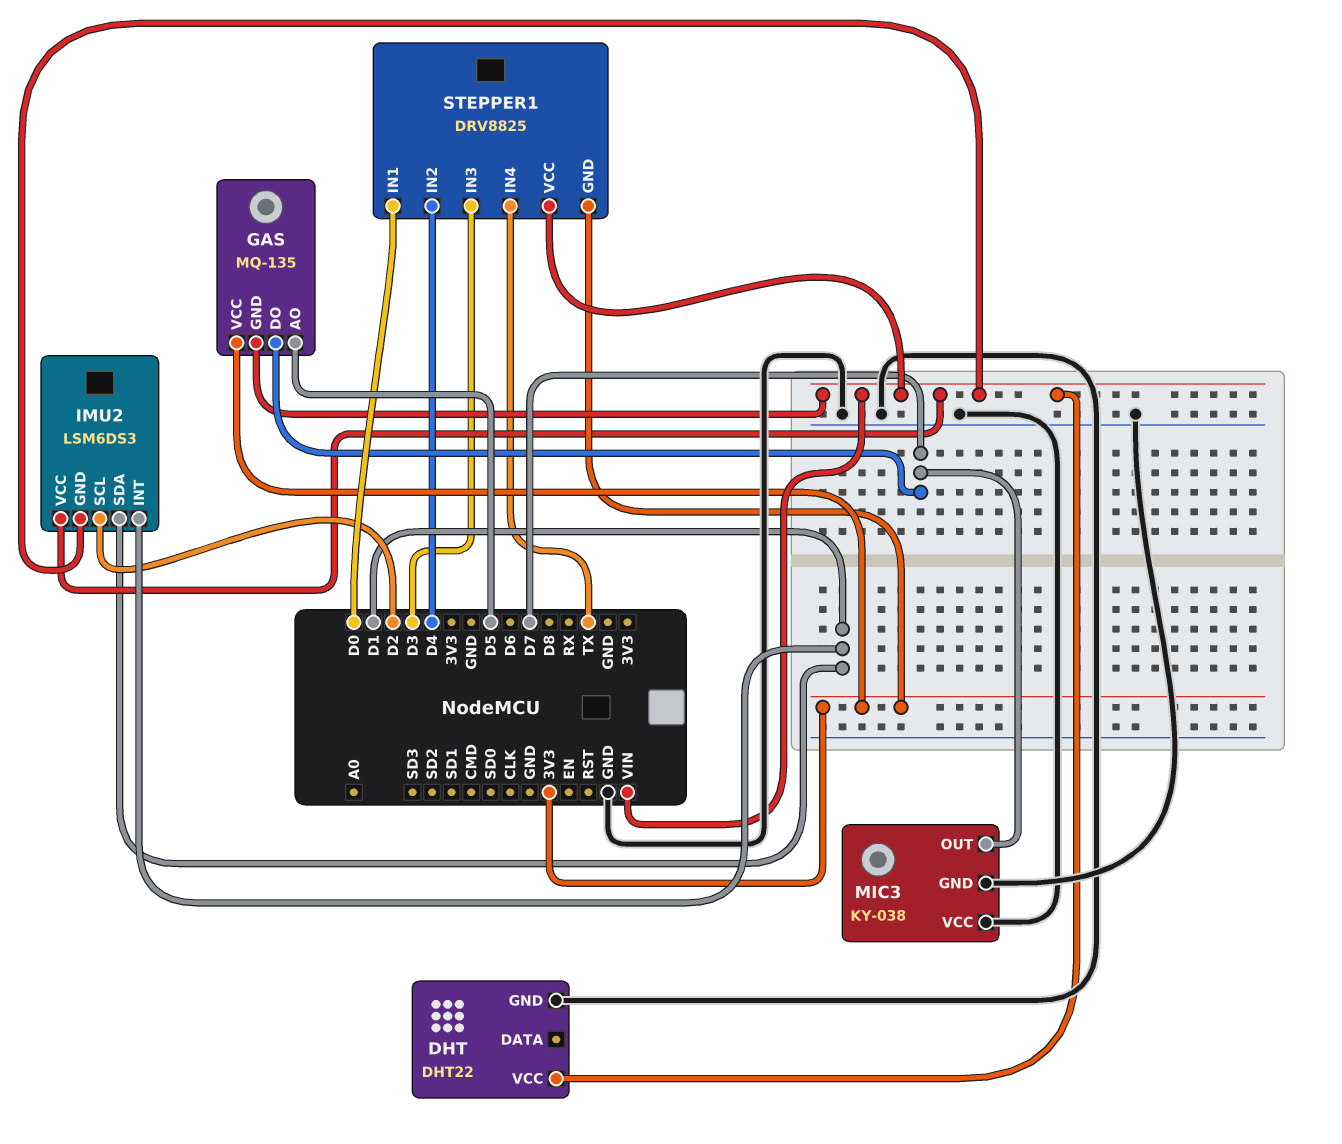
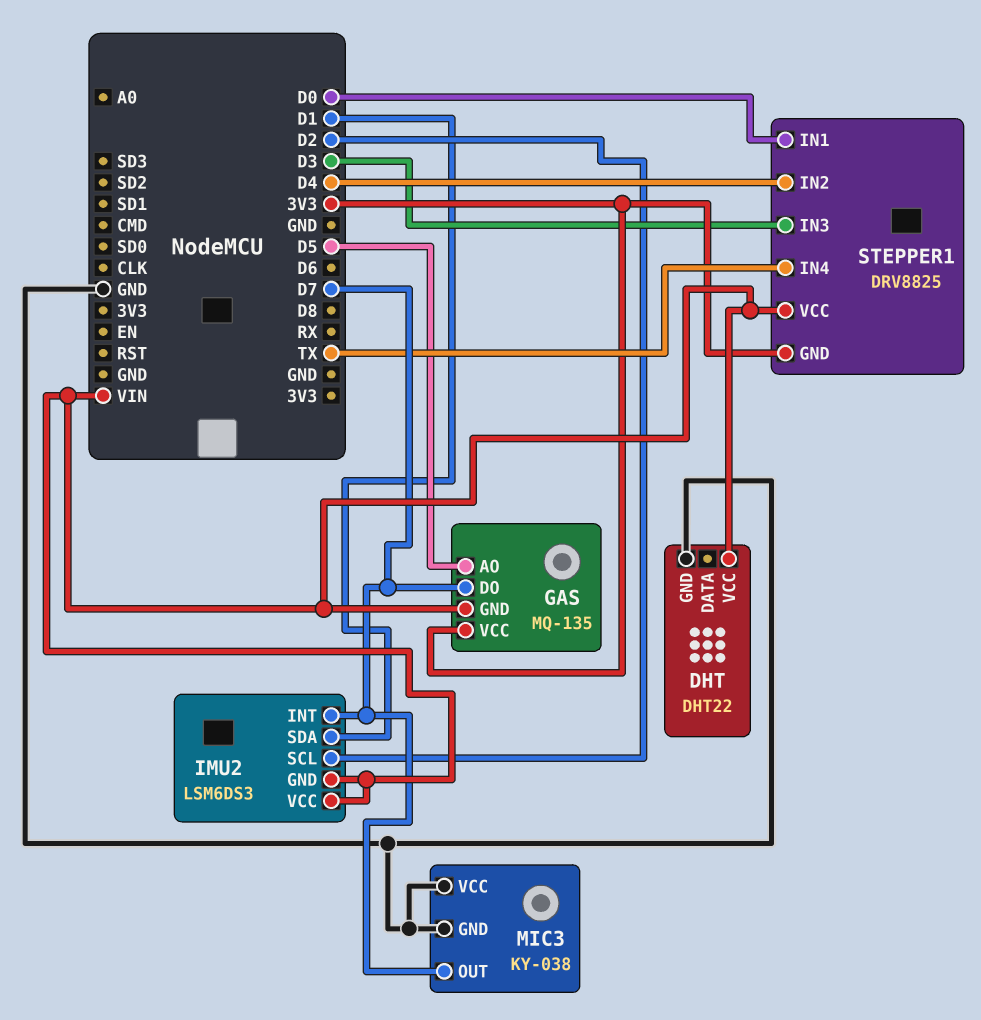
IMU2 pin INT: D1 -> D7

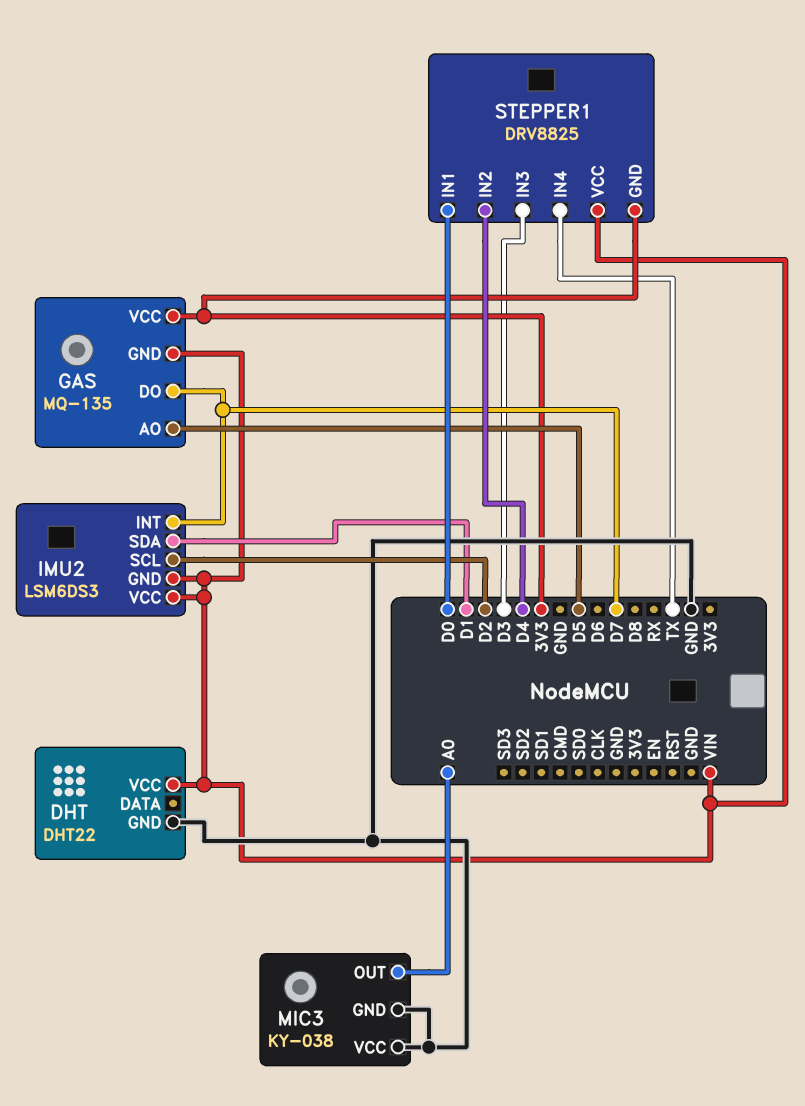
MIC3 pin OUT: D7 -> A0

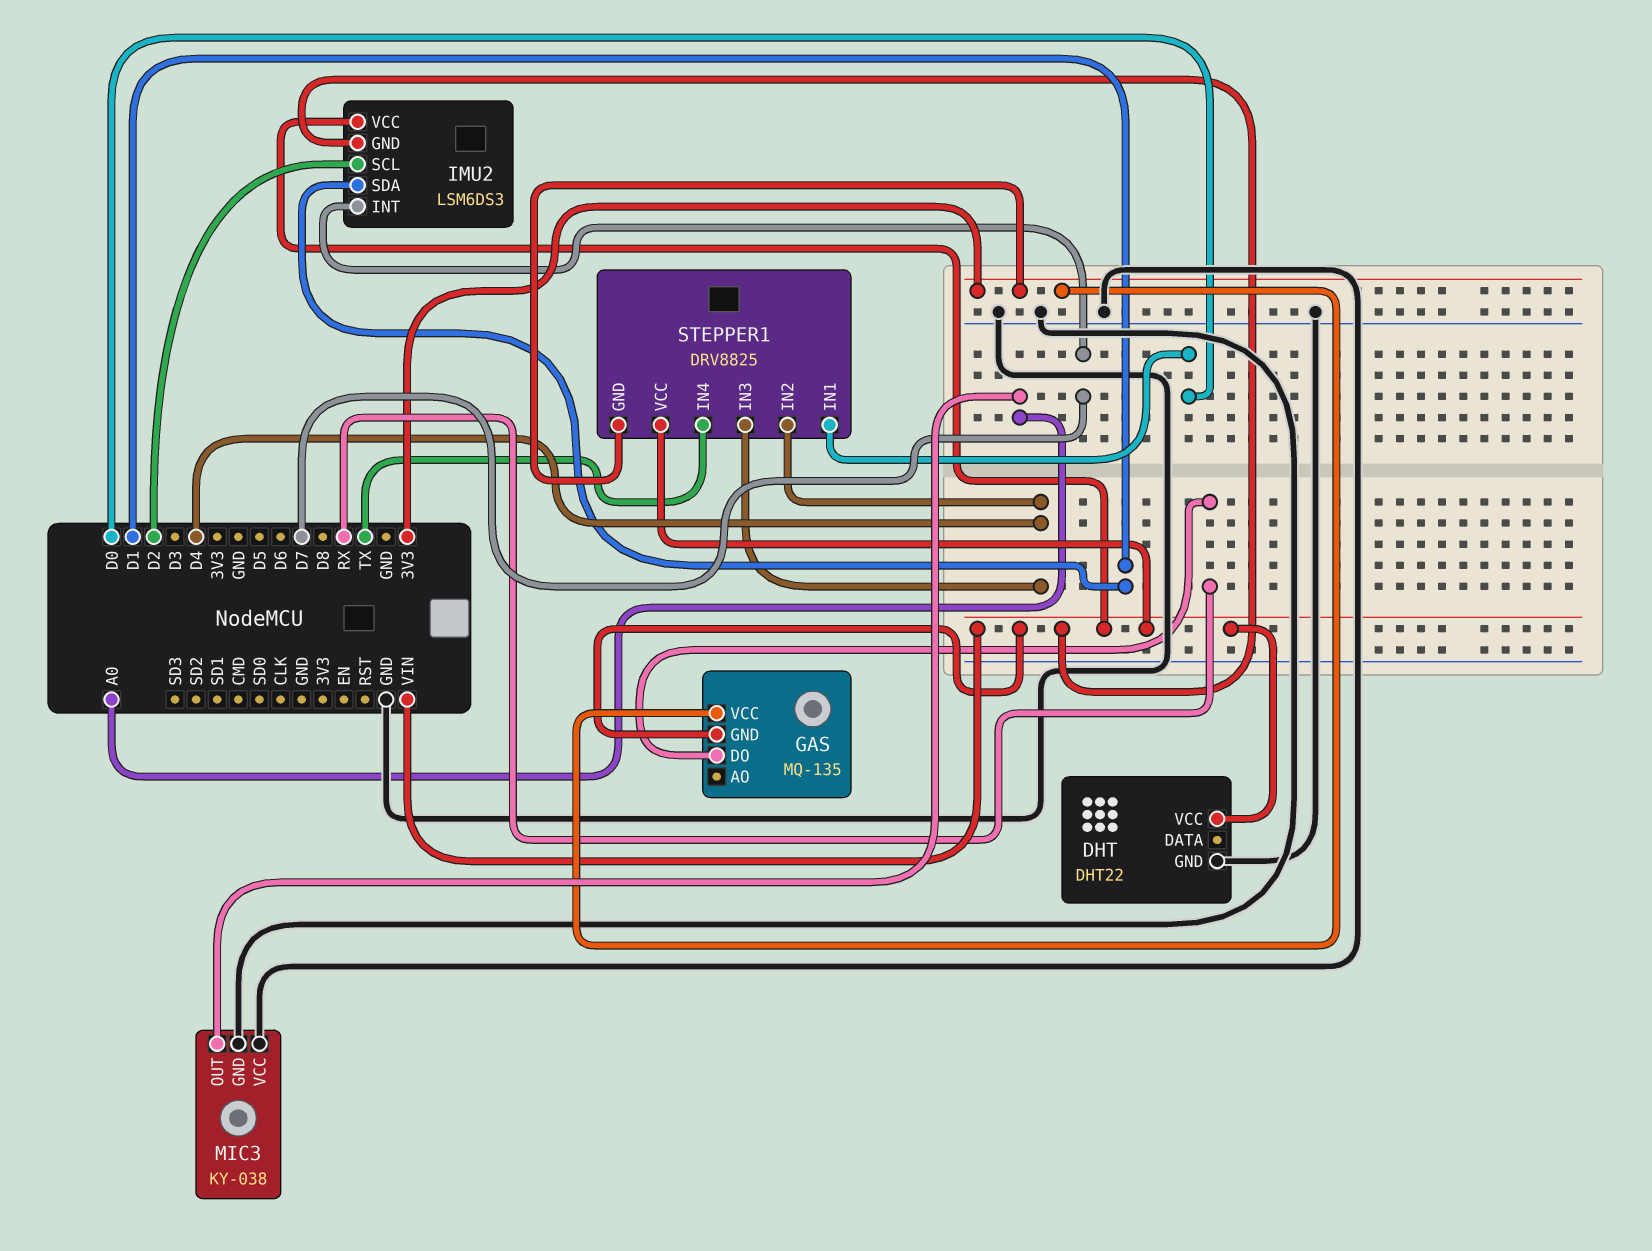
GAS pin AO: D5 -> none
GAS pin DO: D7 -> RX
STEPPER1 pin IN3: D3 -> D4

